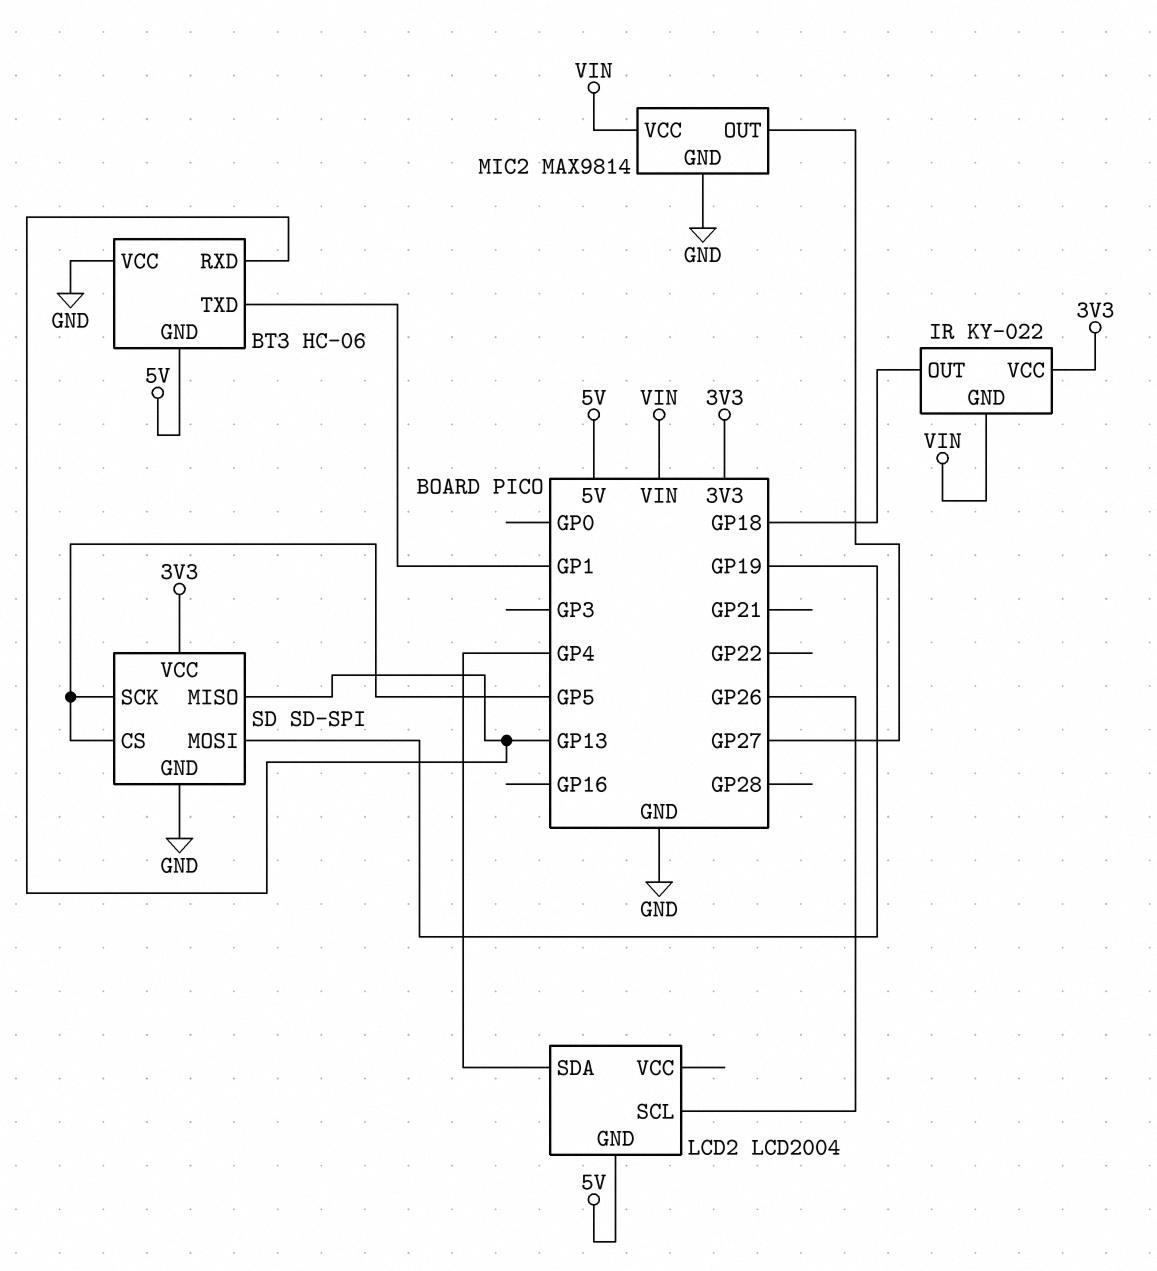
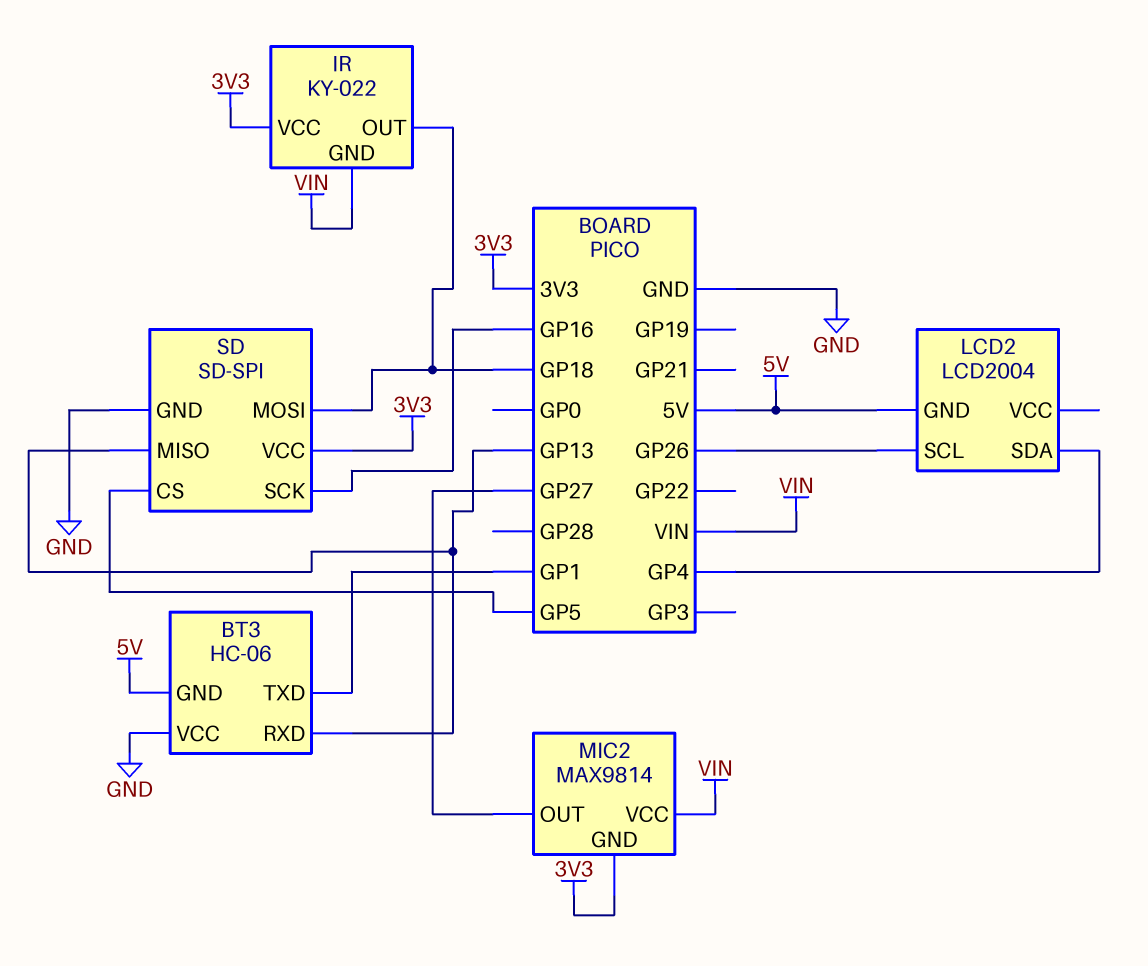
MIC2 pin GND: GND -> 3V3
SD pin MOSI: GP19 -> GP18
SD pin SCK: GP5 -> GP16

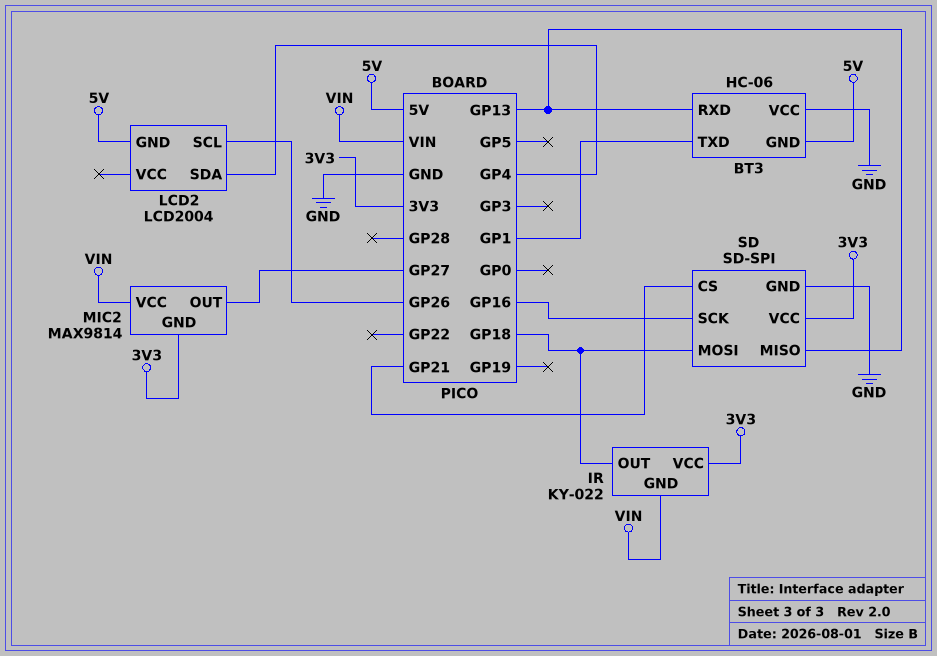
SD pin CS: GP5 -> GP21

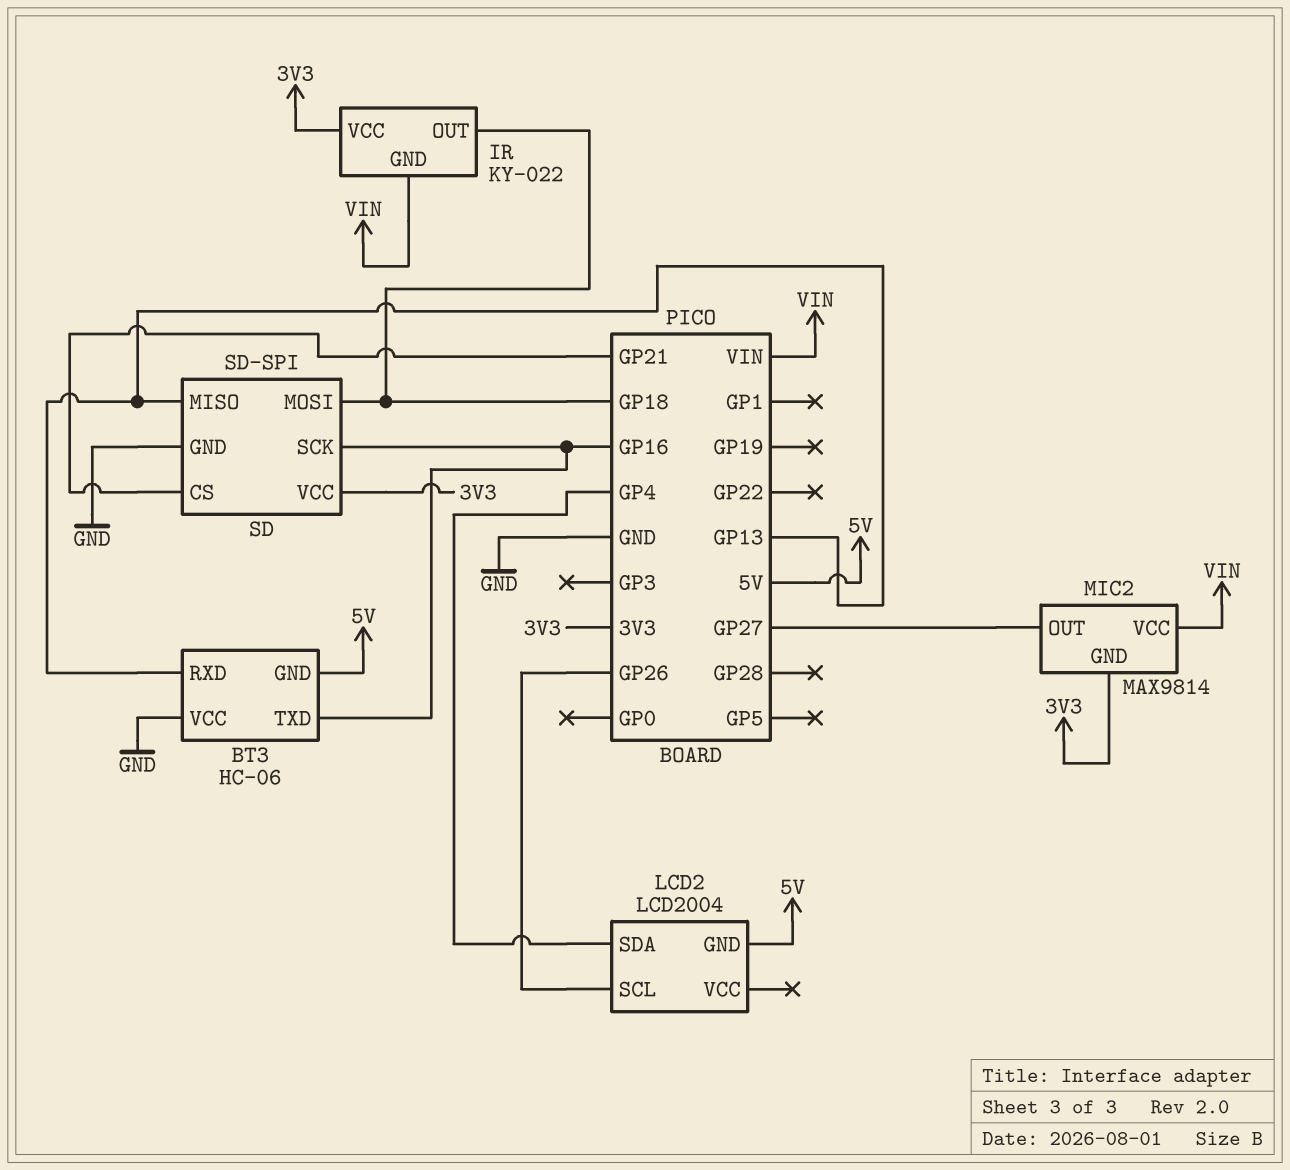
BT3 pin TXD: GP1 -> GP16

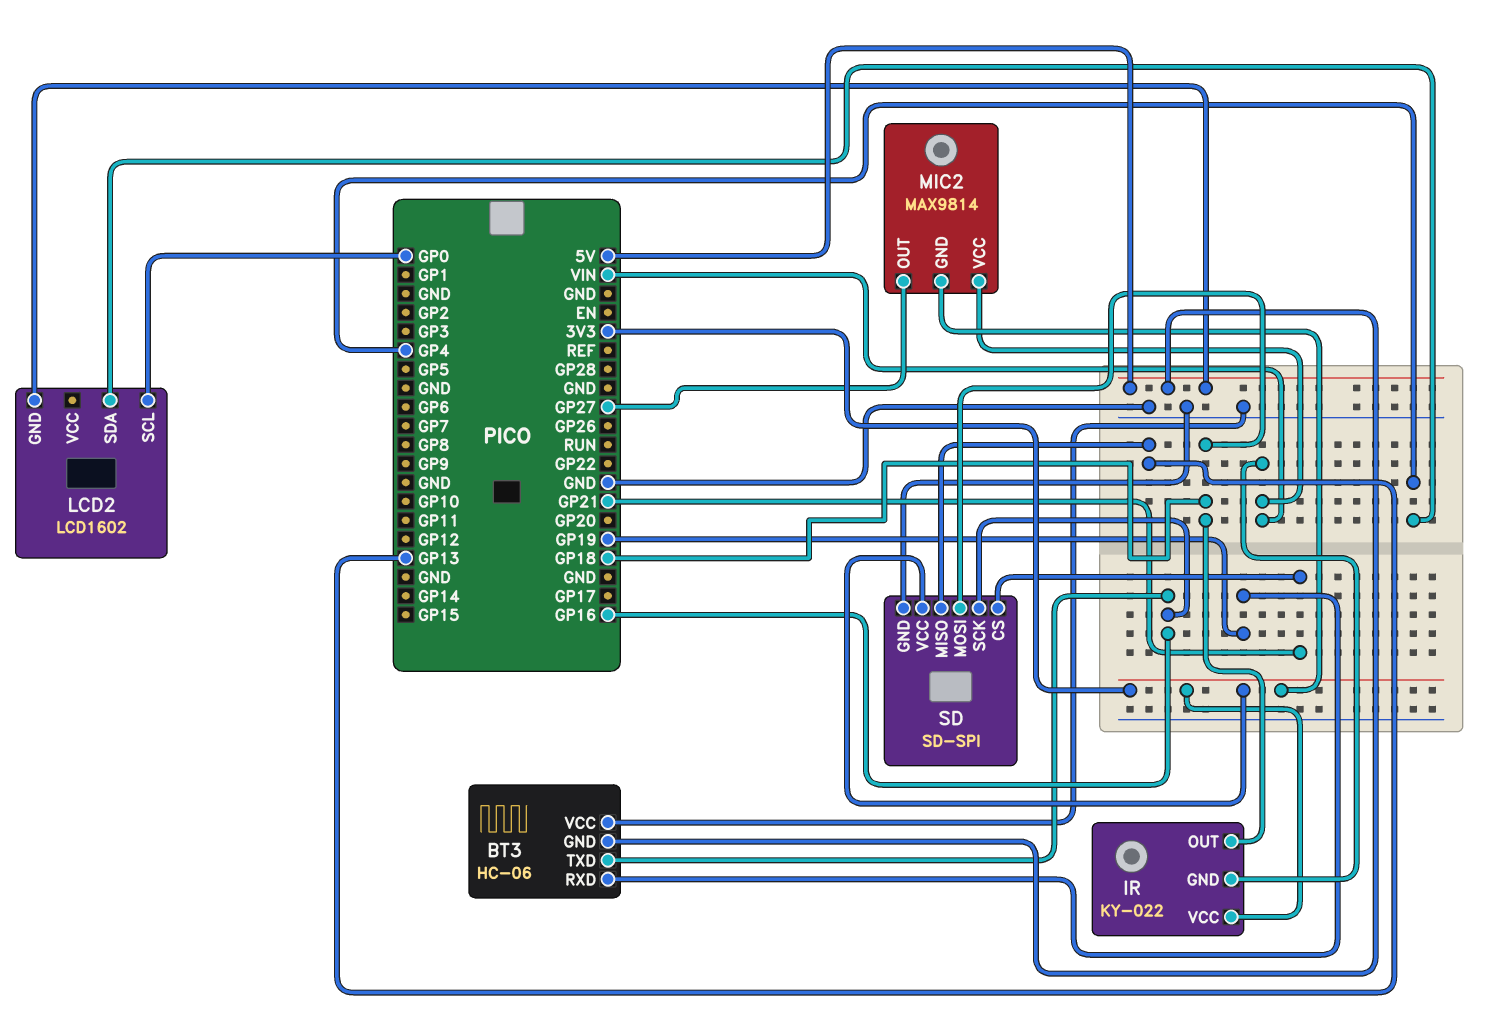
BT3 pin RXD: GP13 -> GP19
LCD2: LCD2004 -> LCD1602
LCD2 pin SCL: GP26 -> GP0

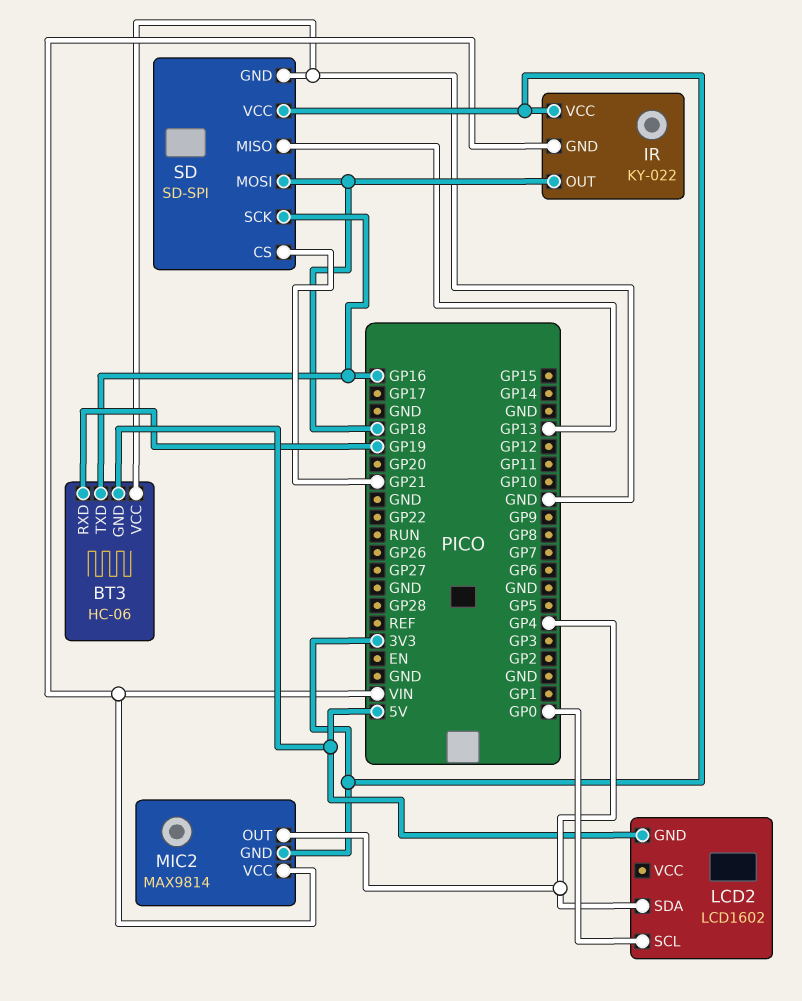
MIC2 pin OUT: GP27 -> GP4

